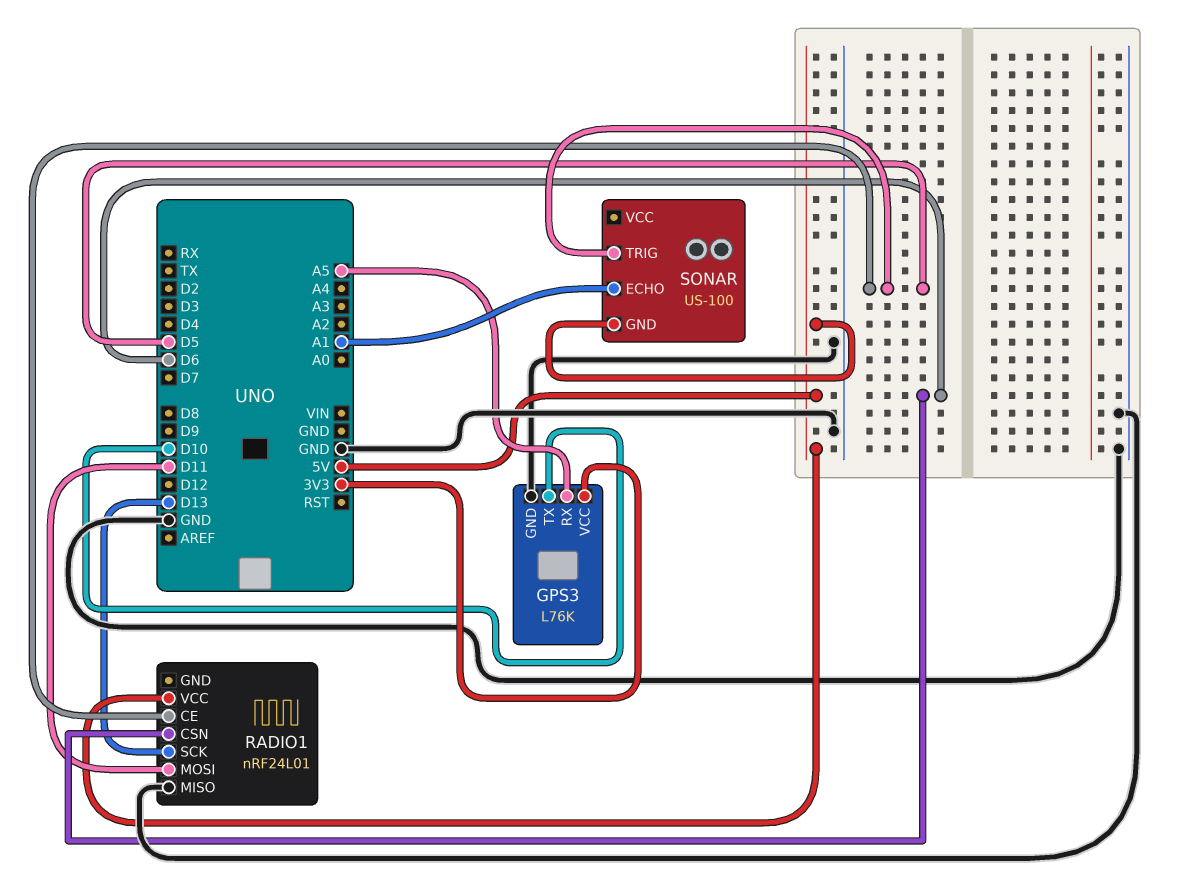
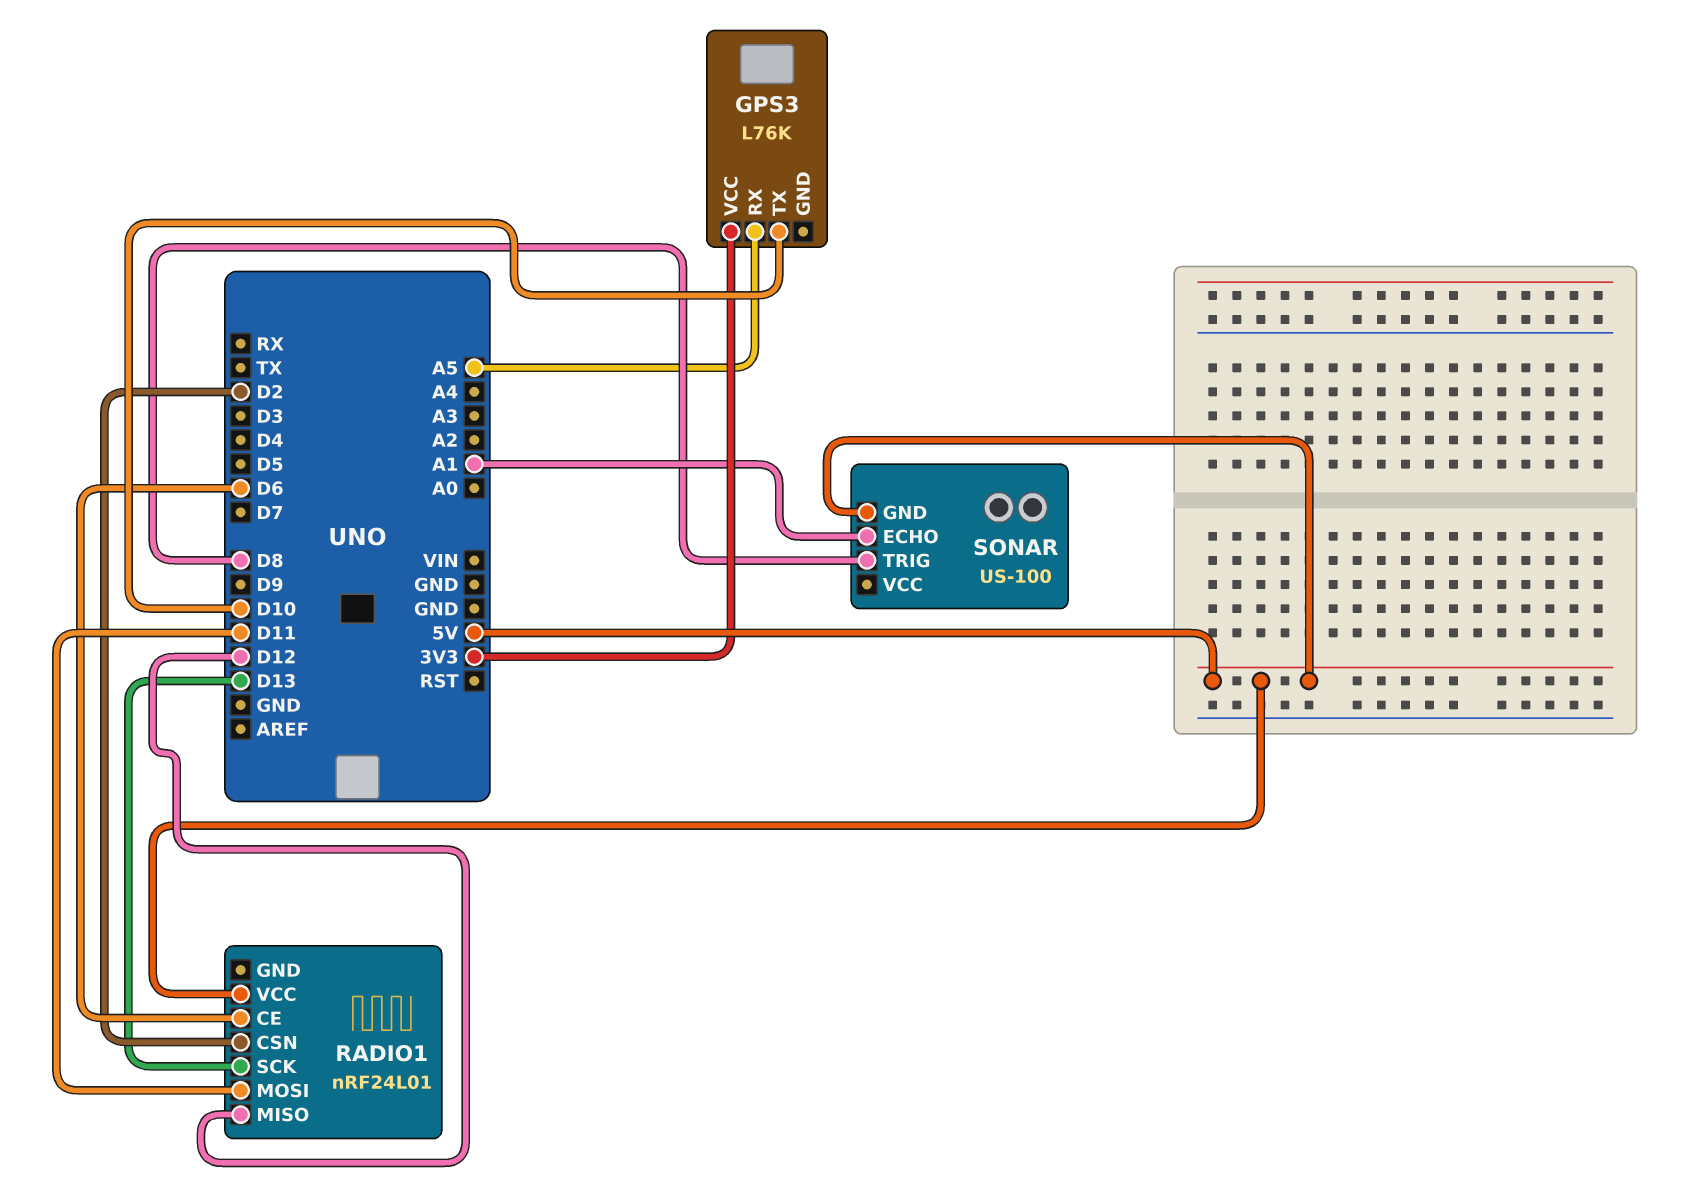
GPS3 pin GND: GND -> none
RADIO1 pin CE: D5 -> D6
RADIO1 pin CSN: D6 -> D2
RADIO1 pin MISO: GND -> D12
SONAR pin TRIG: D5 -> D8

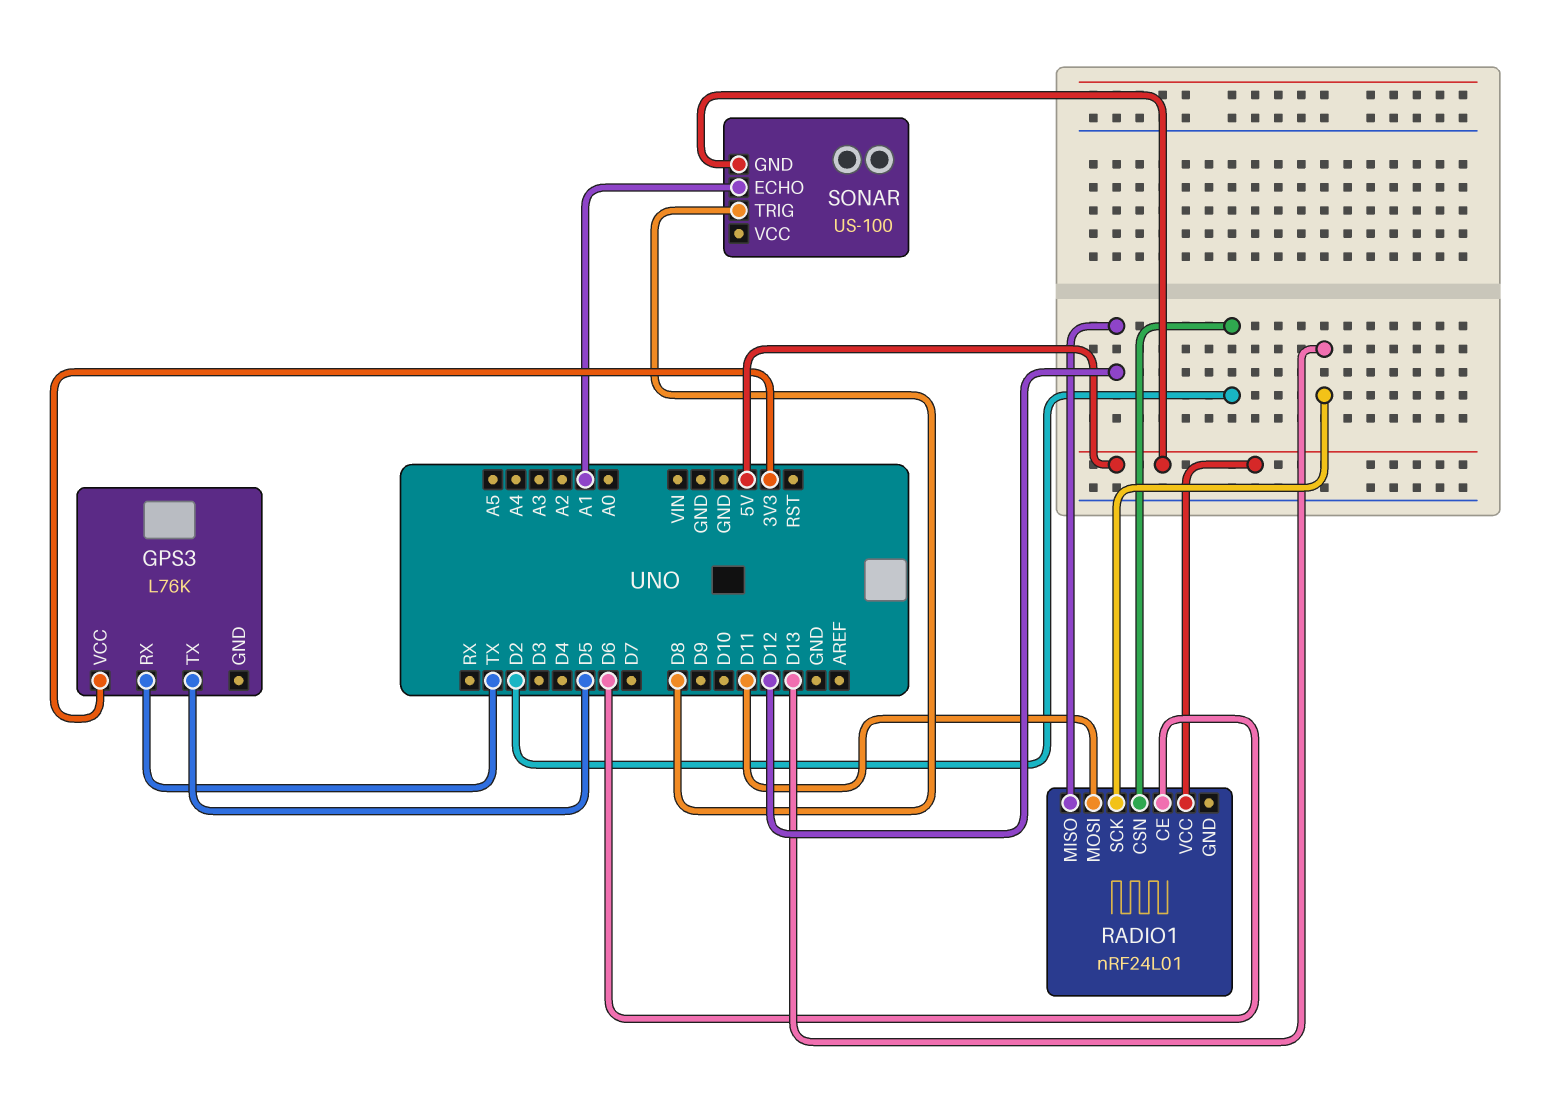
GPS3 pin RX: A5 -> TX
GPS3 pin TX: D10 -> D5

